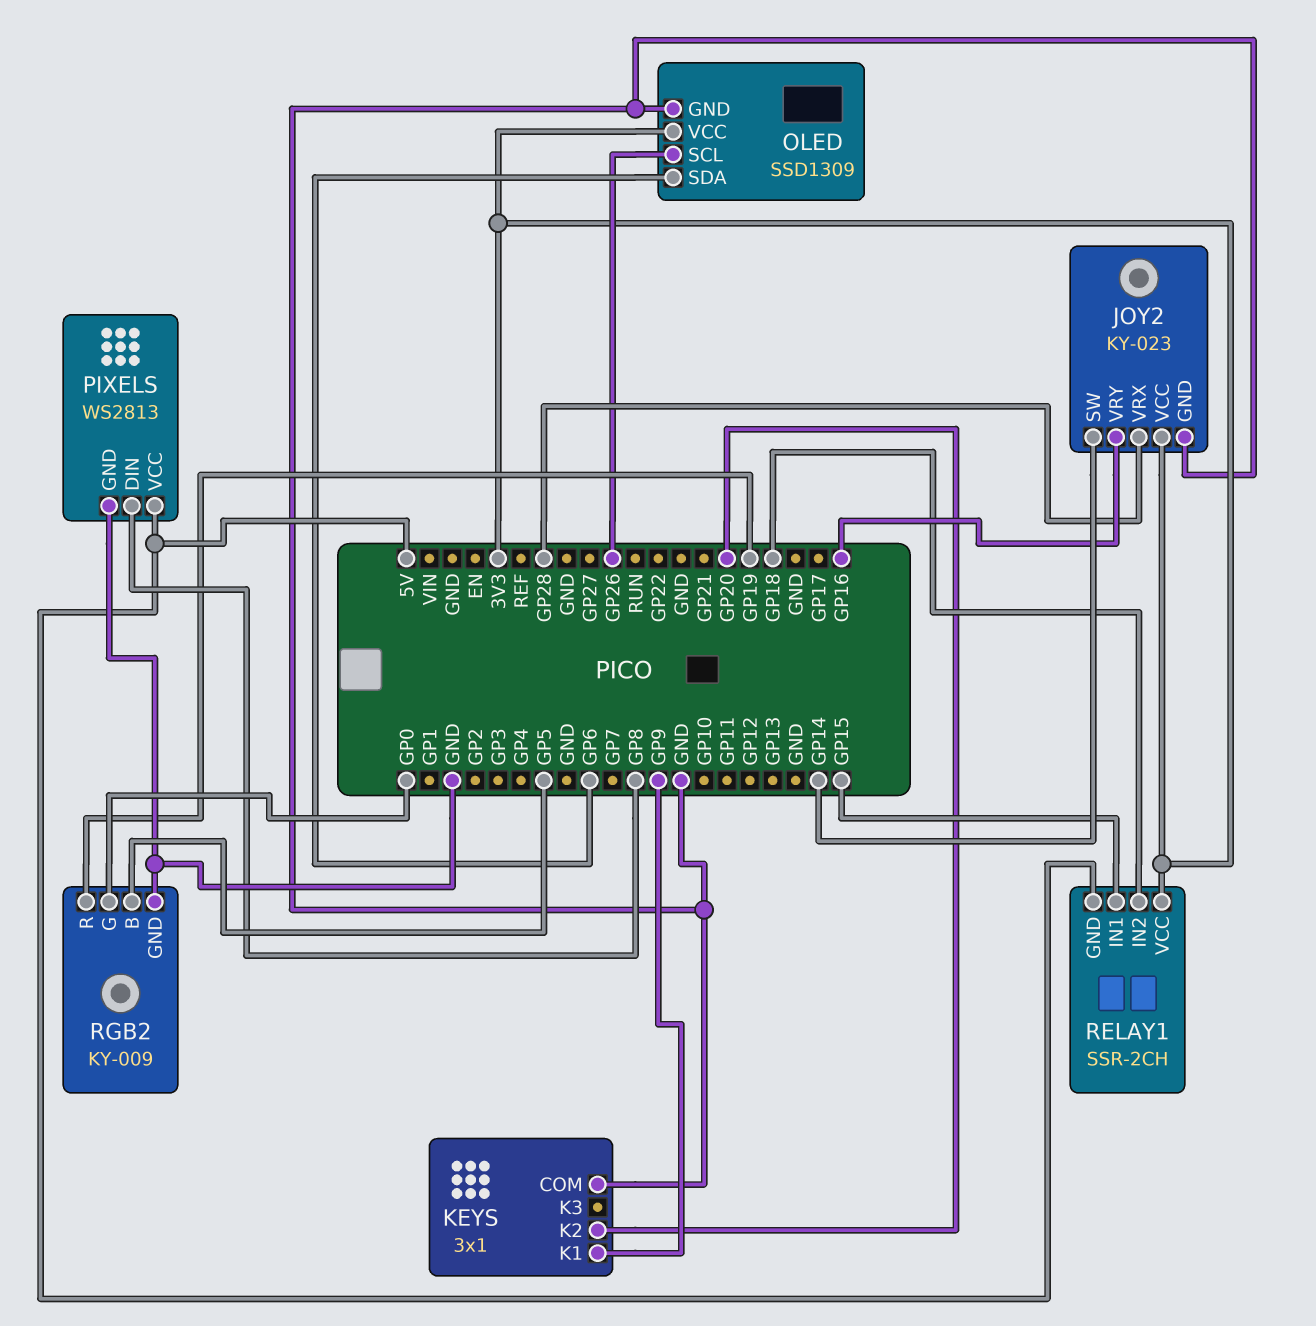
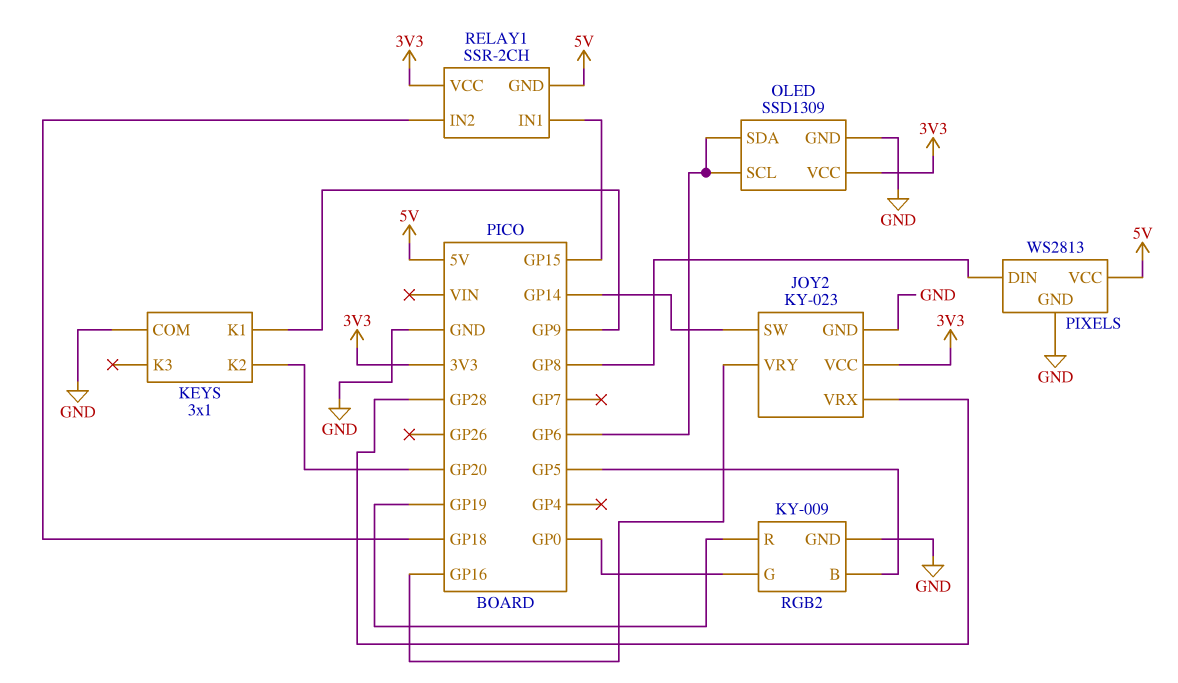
OLED pin SCL: GP26 -> GP6

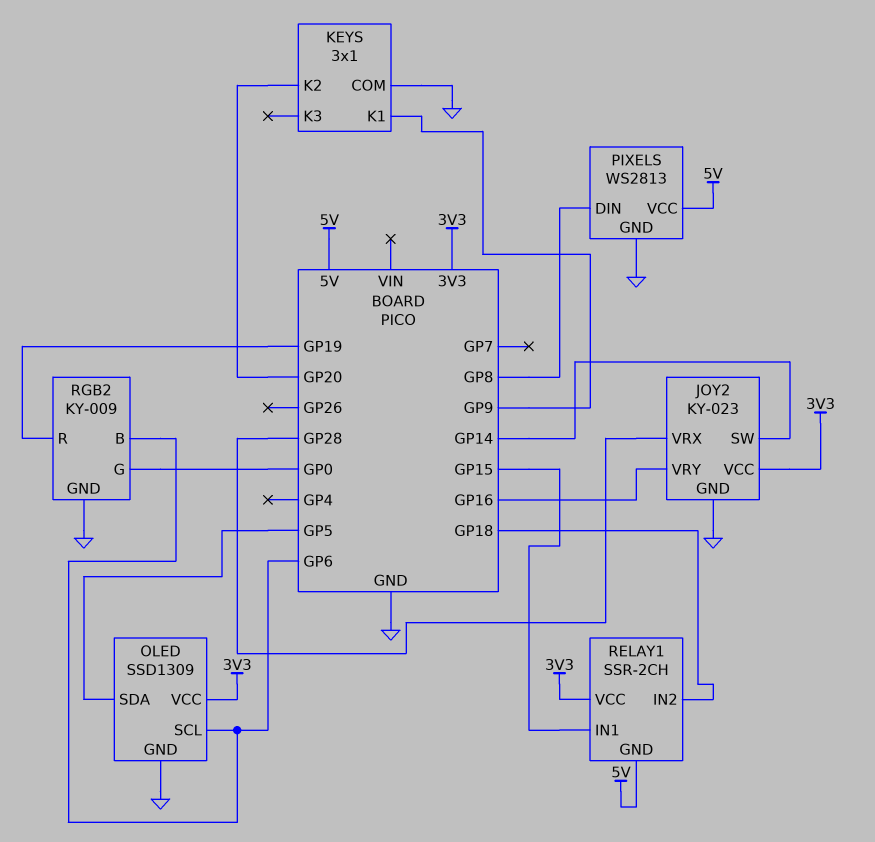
OLED pin SDA: GP6 -> GP5
RGB2 pin B: GP5 -> GP6

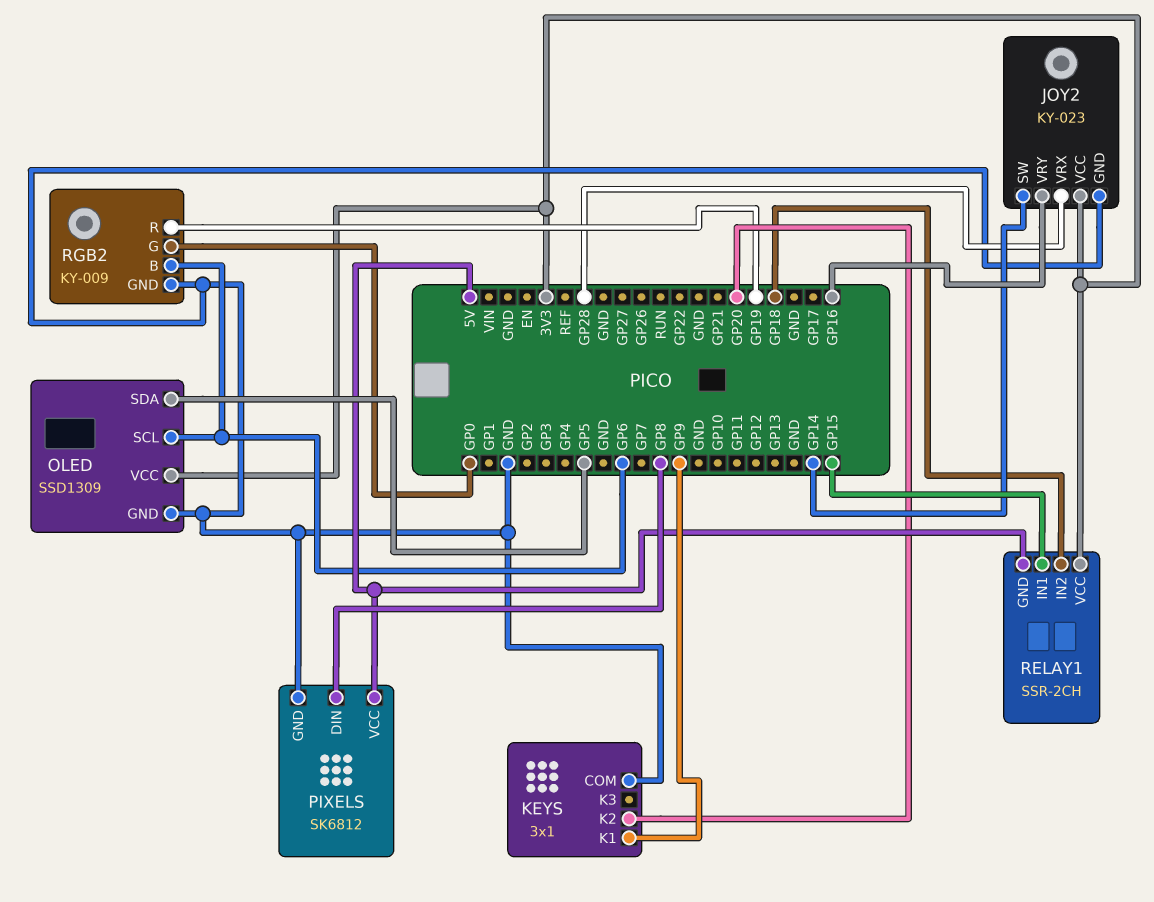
PIXELS: WS2813 -> SK6812

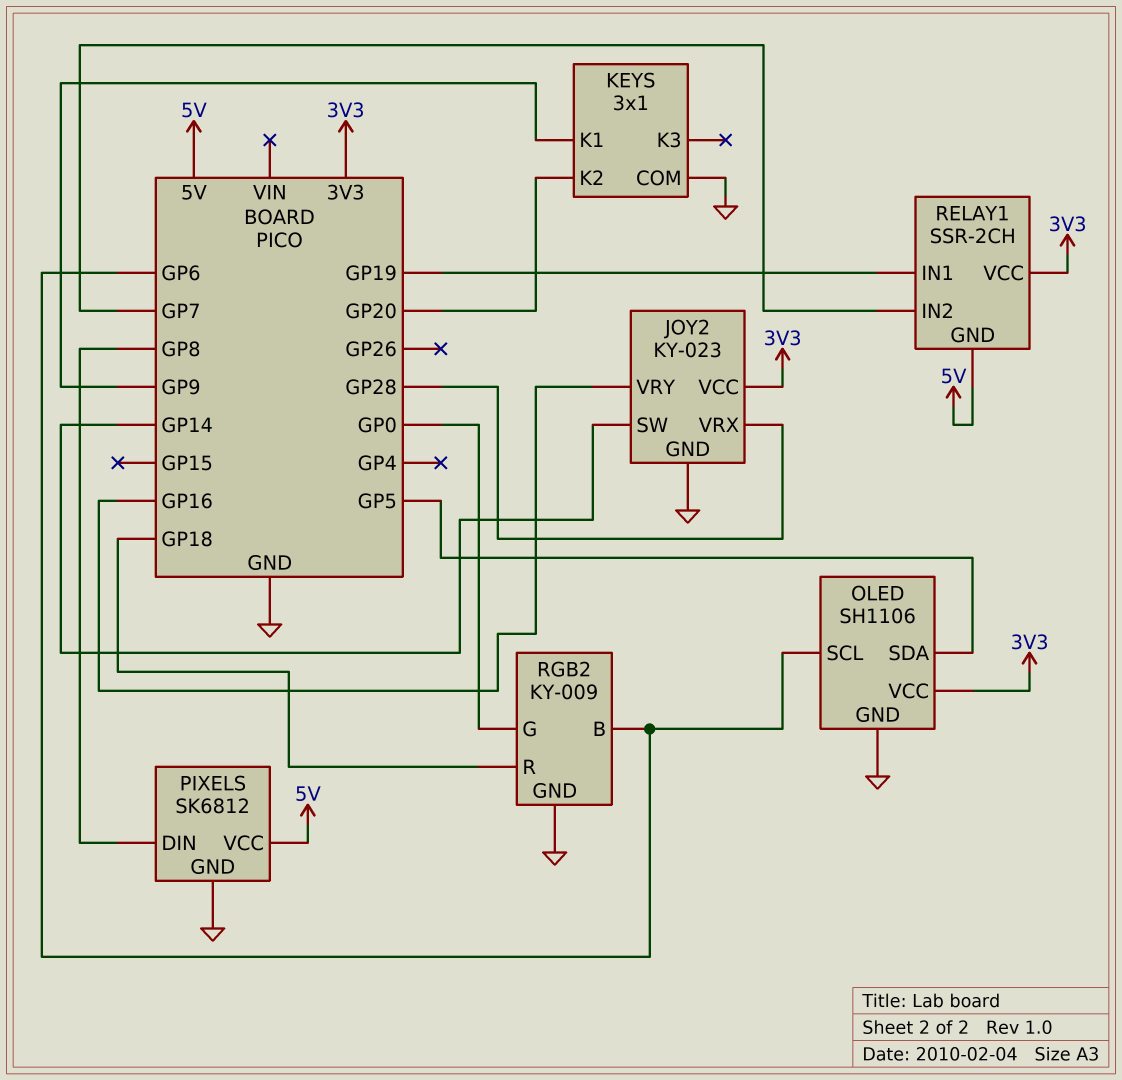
OLED: SSD1309 -> SH1106
RELAY1 pin IN1: GP15 -> GP19
RELAY1 pin IN2: GP18 -> GP7
RGB2 pin R: GP19 -> GP18

